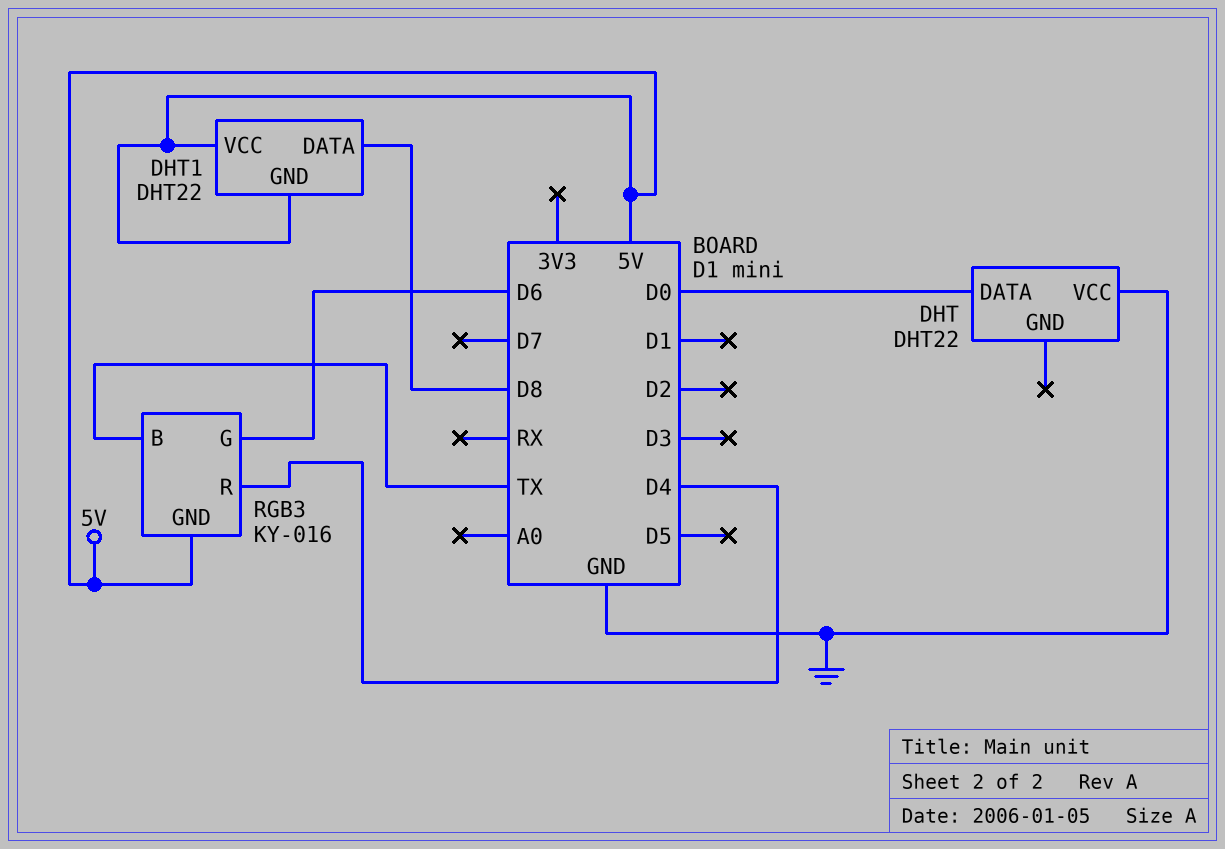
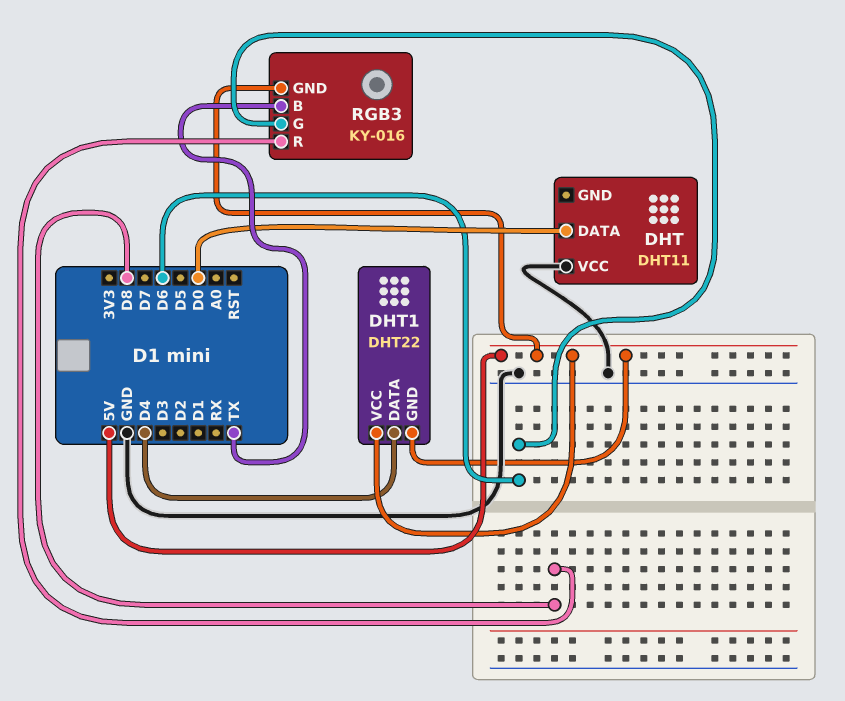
DHT: DHT22 -> DHT11
DHT1 pin DATA: D8 -> D4
RGB3 pin R: D4 -> D8

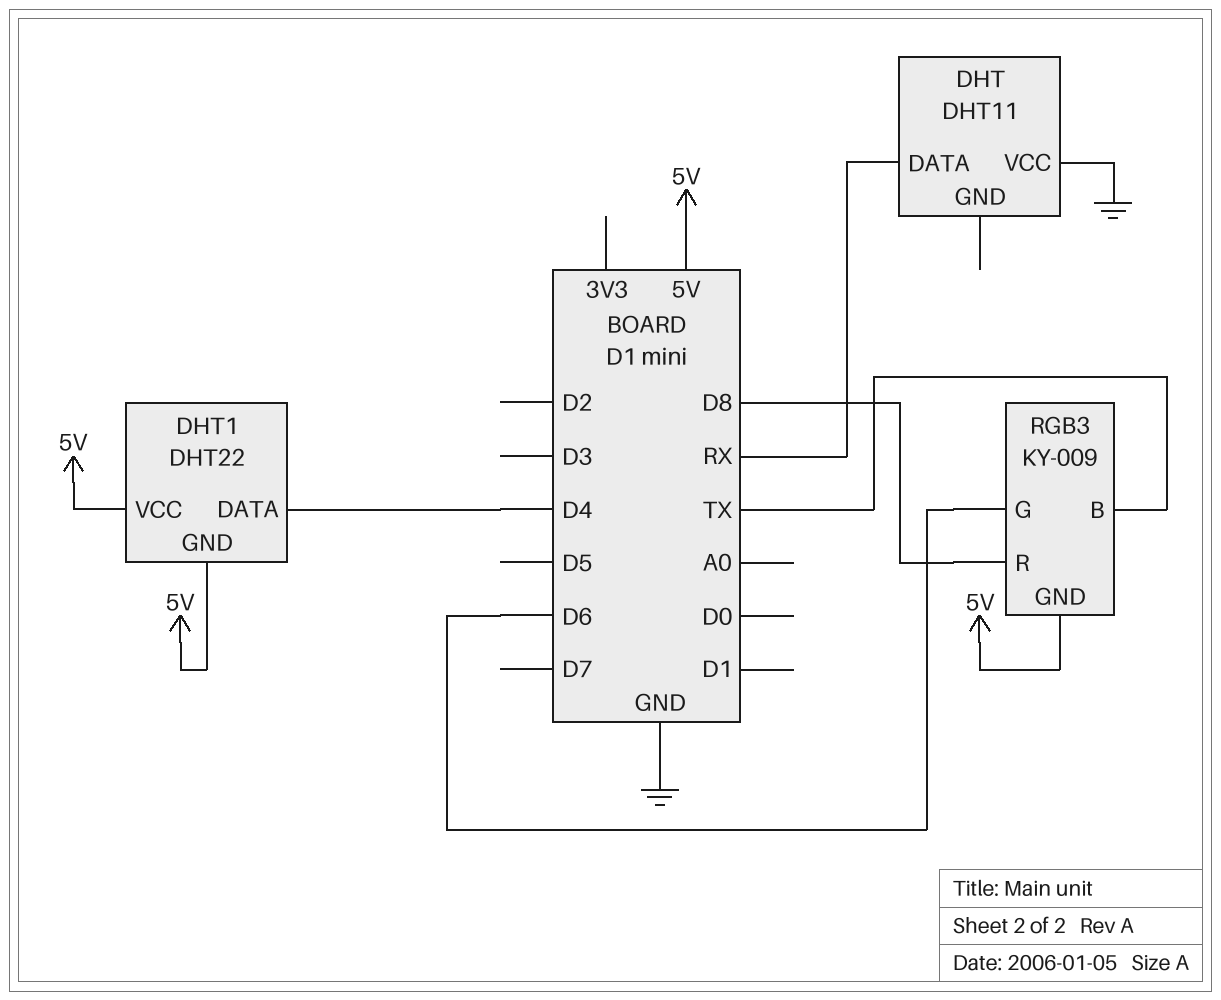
DHT pin DATA: D0 -> RX
RGB3: KY-016 -> KY-009

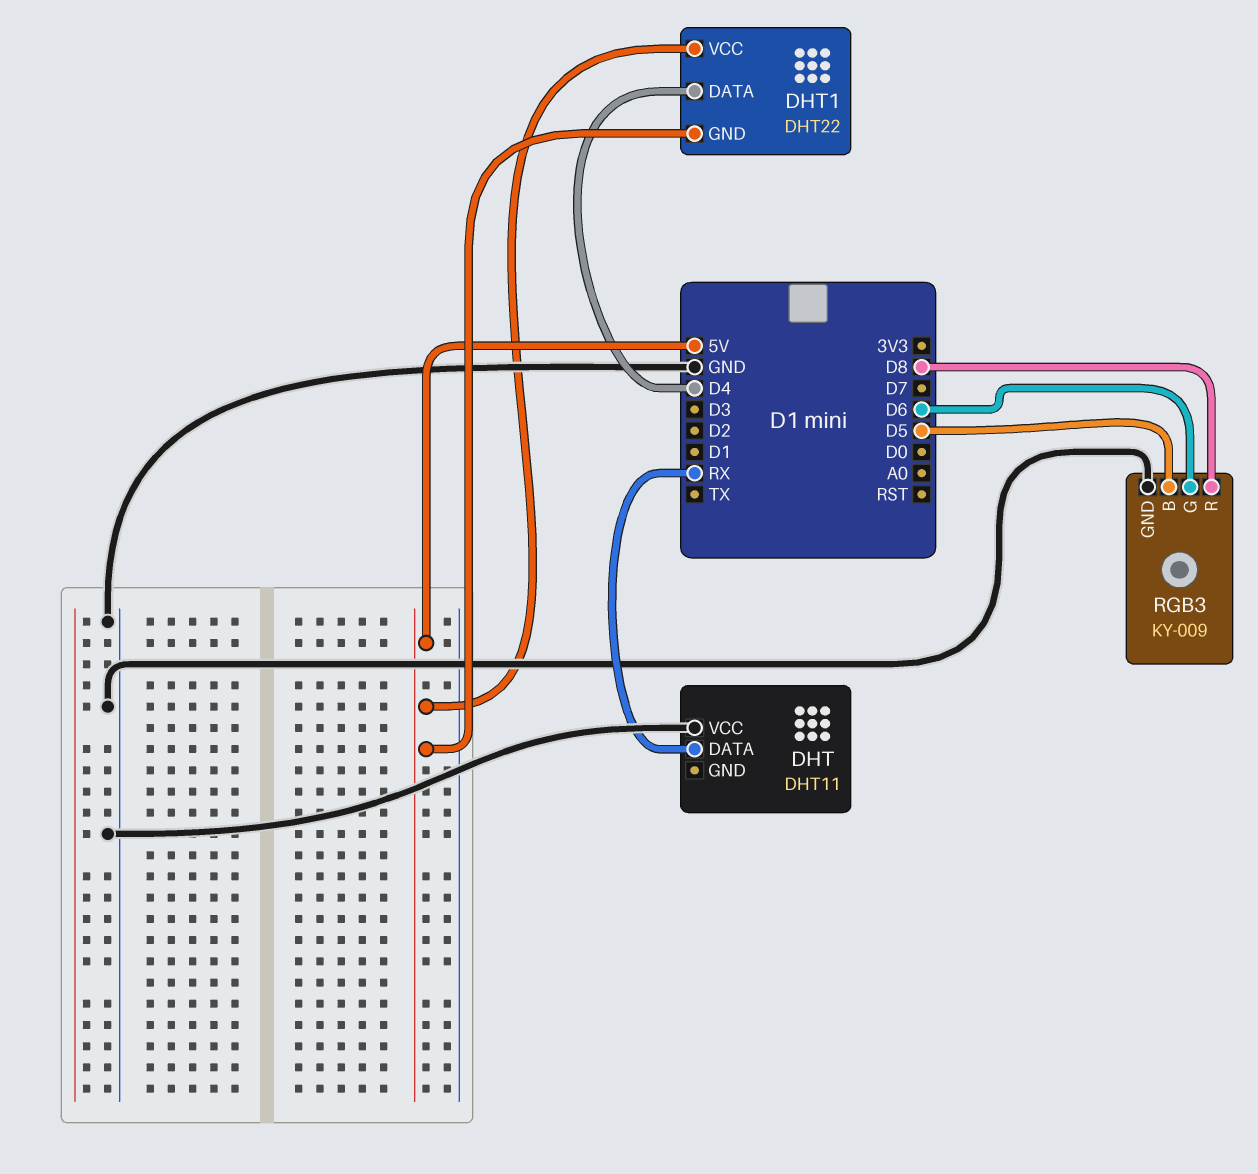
RGB3 pin B: TX -> D5
RGB3 pin GND: 5V -> GND

